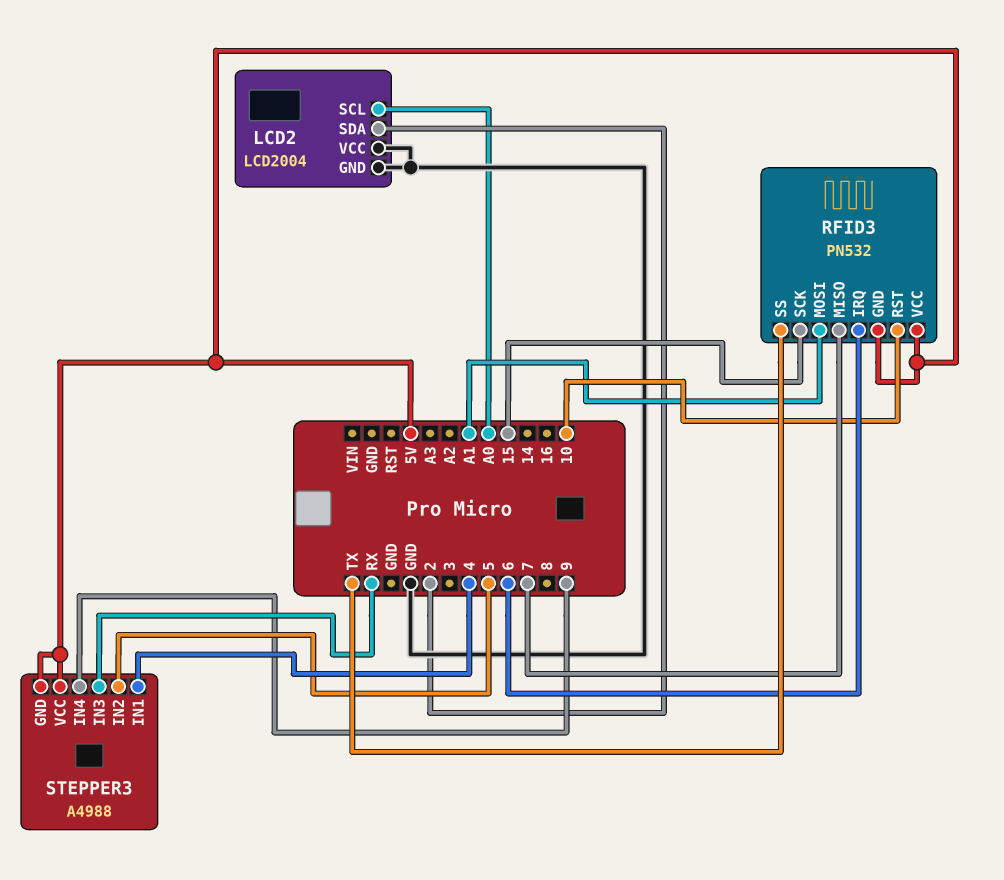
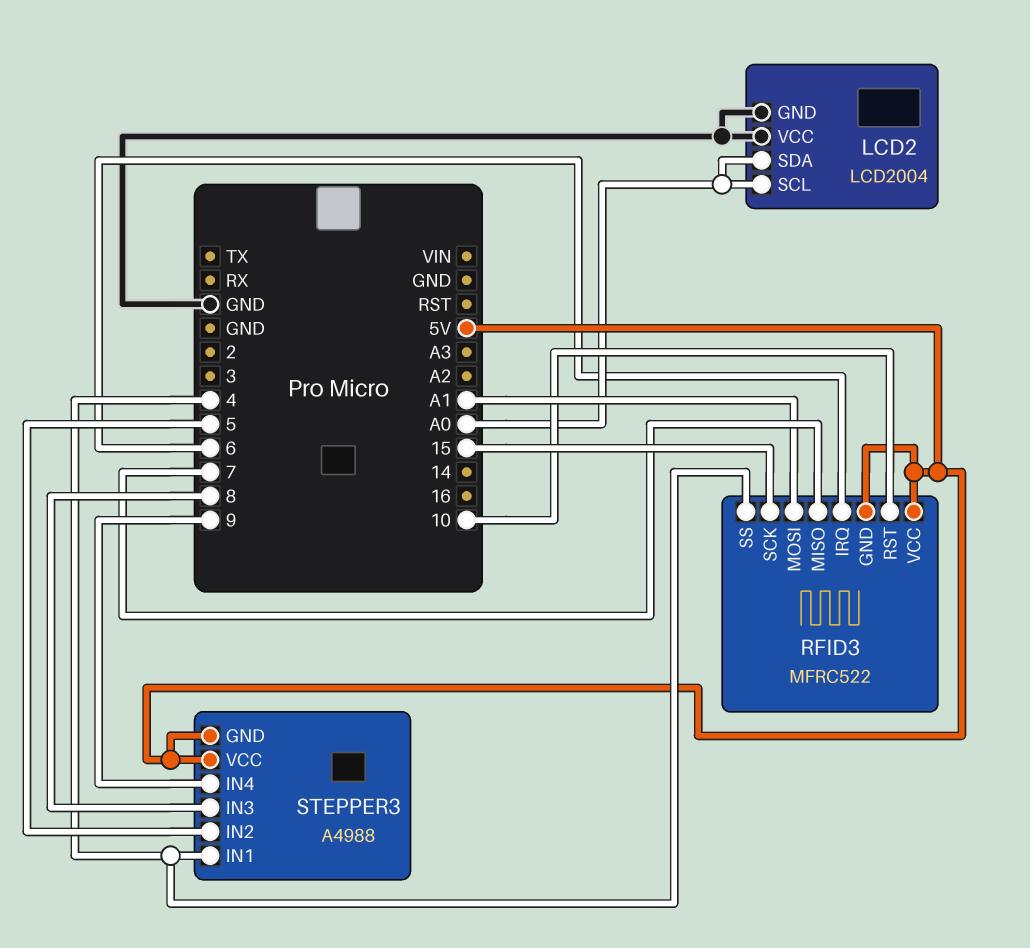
LCD2 pin SDA: 2 -> A0
RFID3: PN532 -> MFRC522
RFID3 pin SS: TX -> 4
STEPPER3 pin IN3: RX -> 8

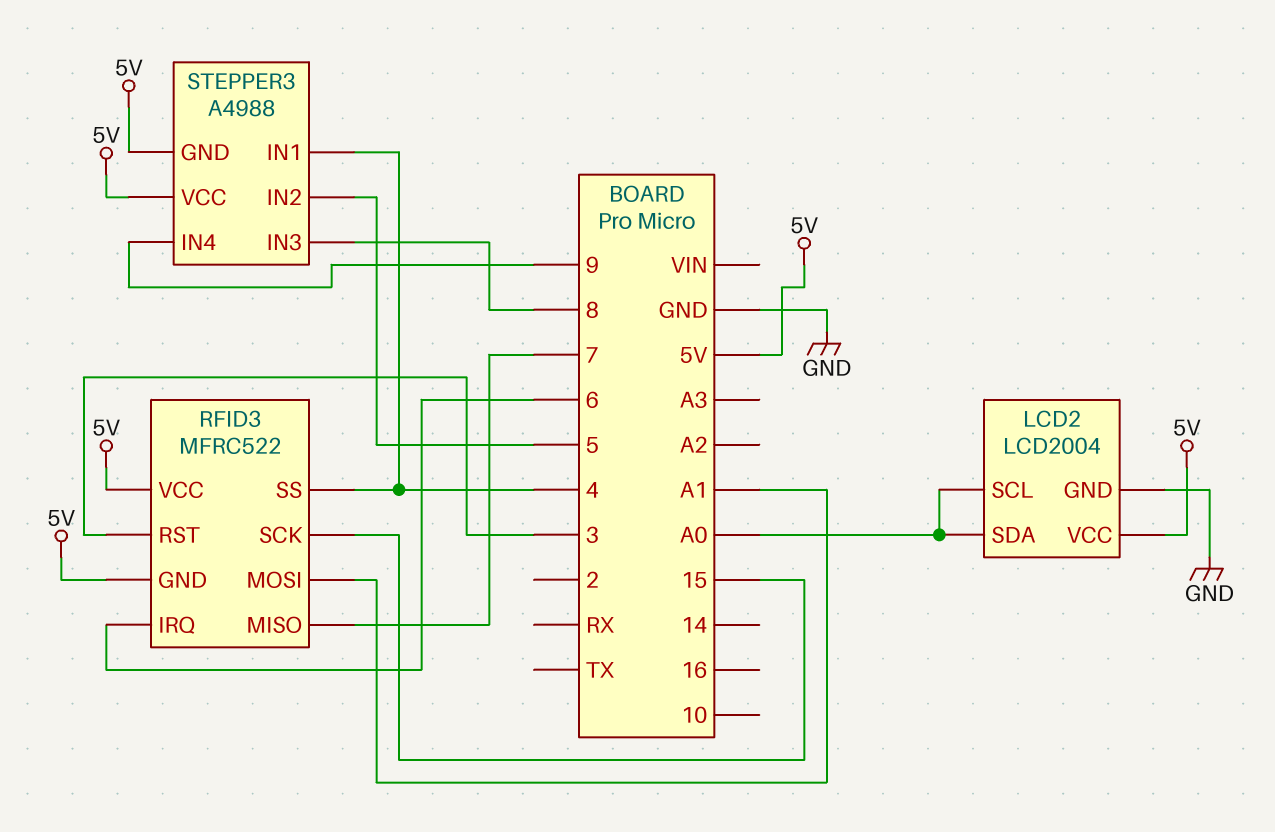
LCD2 pin VCC: GND -> 5V
RFID3 pin RST: 10 -> 3

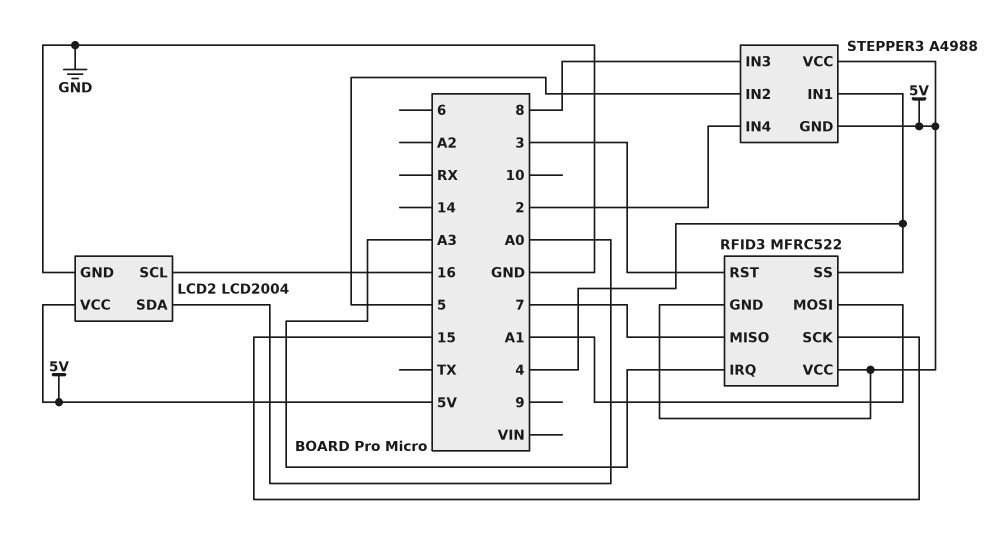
LCD2 pin SCL: A0 -> 16
RFID3 pin IRQ: 6 -> A3
STEPPER3 pin IN4: 9 -> 2

